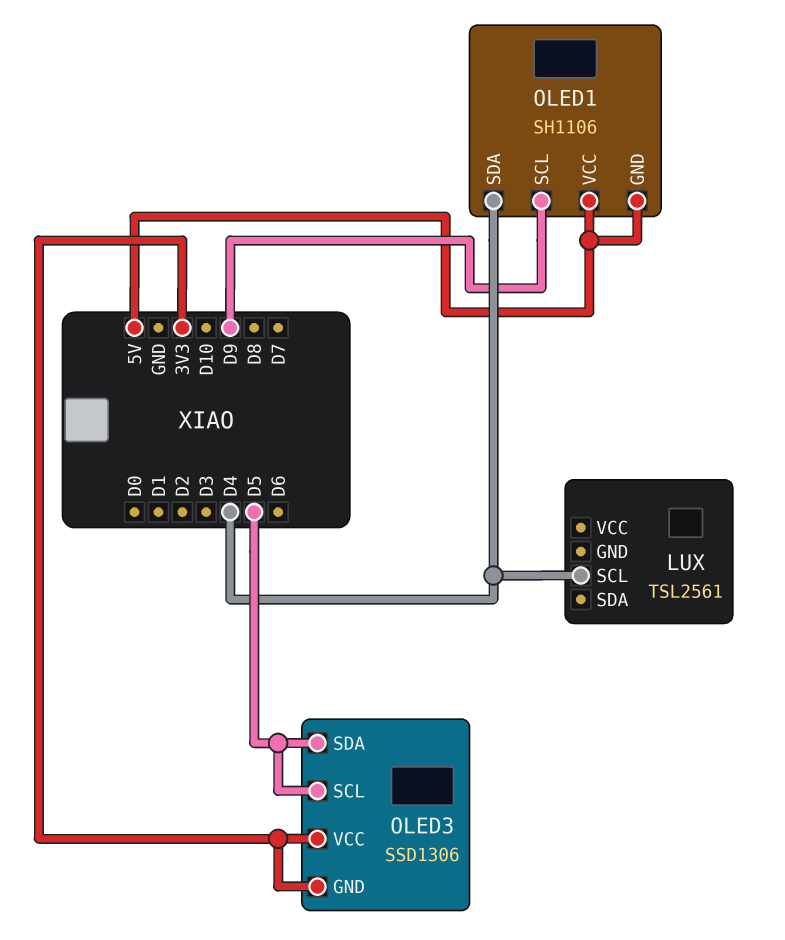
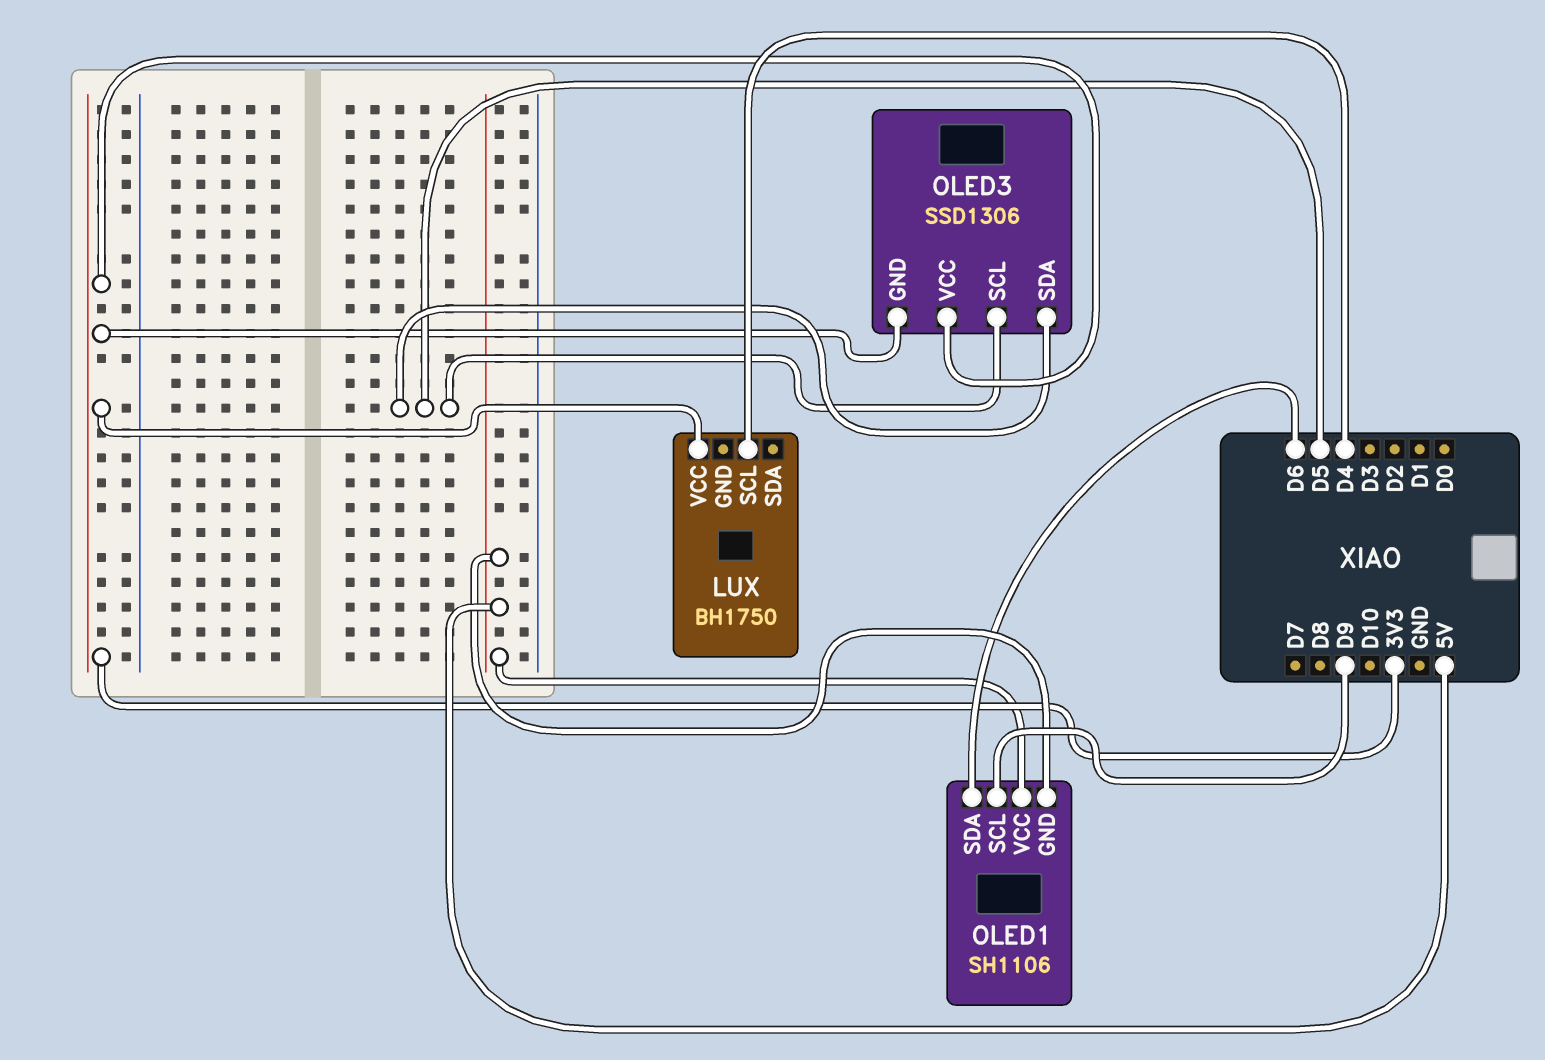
LUX: TSL2561 -> BH1750
LUX pin VCC: none -> 3V3
OLED1 pin SDA: D4 -> D6

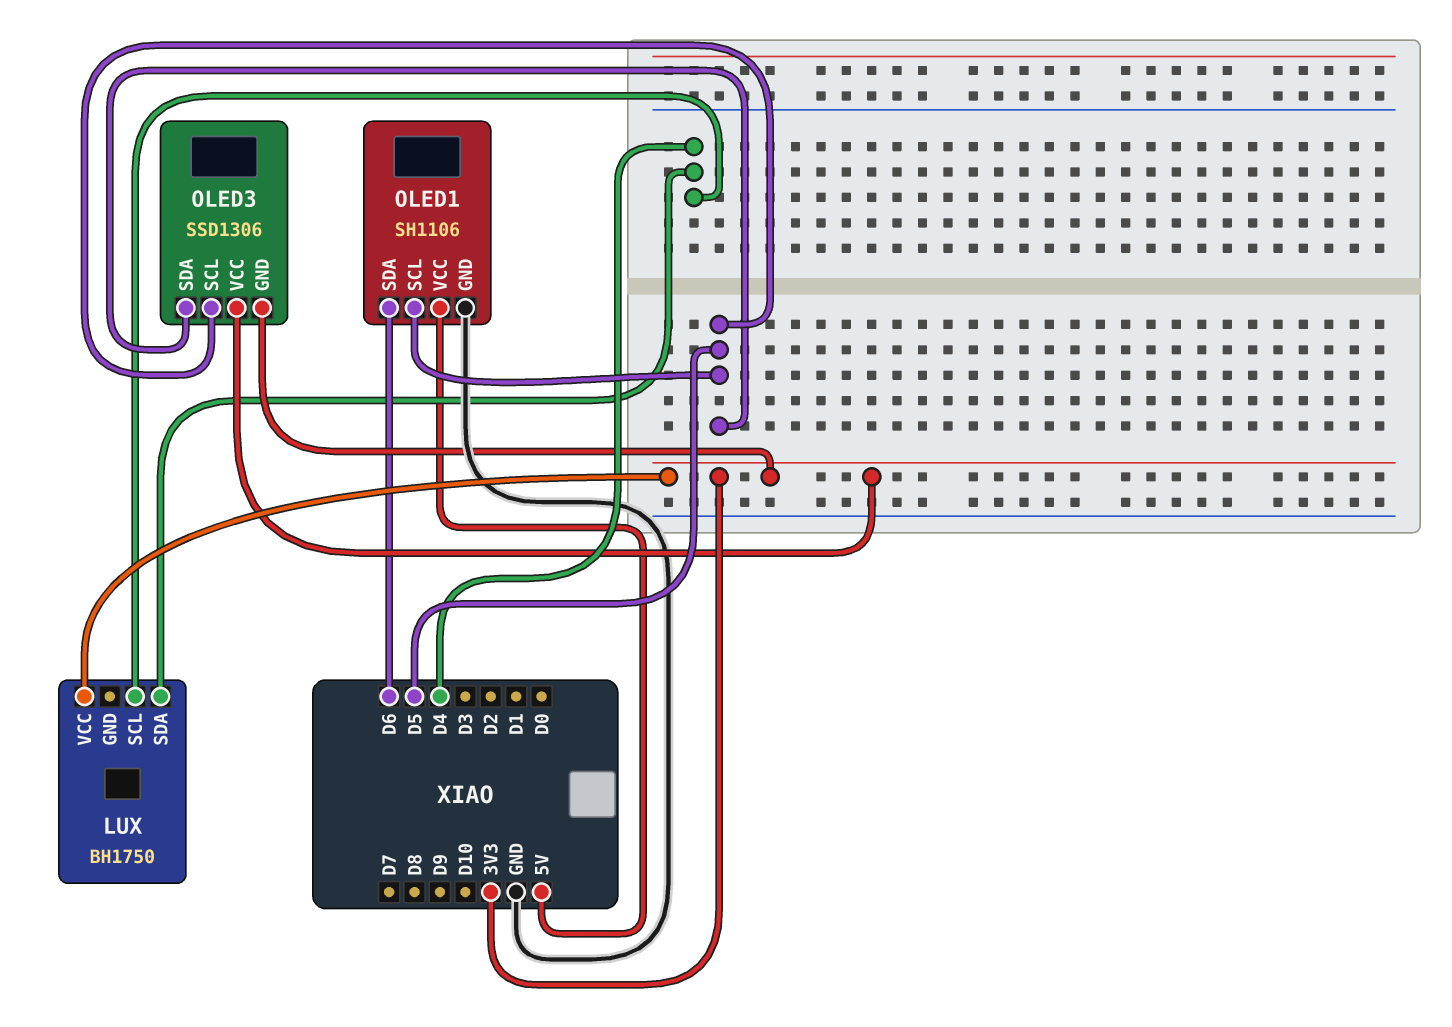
LUX pin SDA: none -> D4
OLED1 pin GND: 5V -> GND
OLED1 pin SCL: D9 -> D5

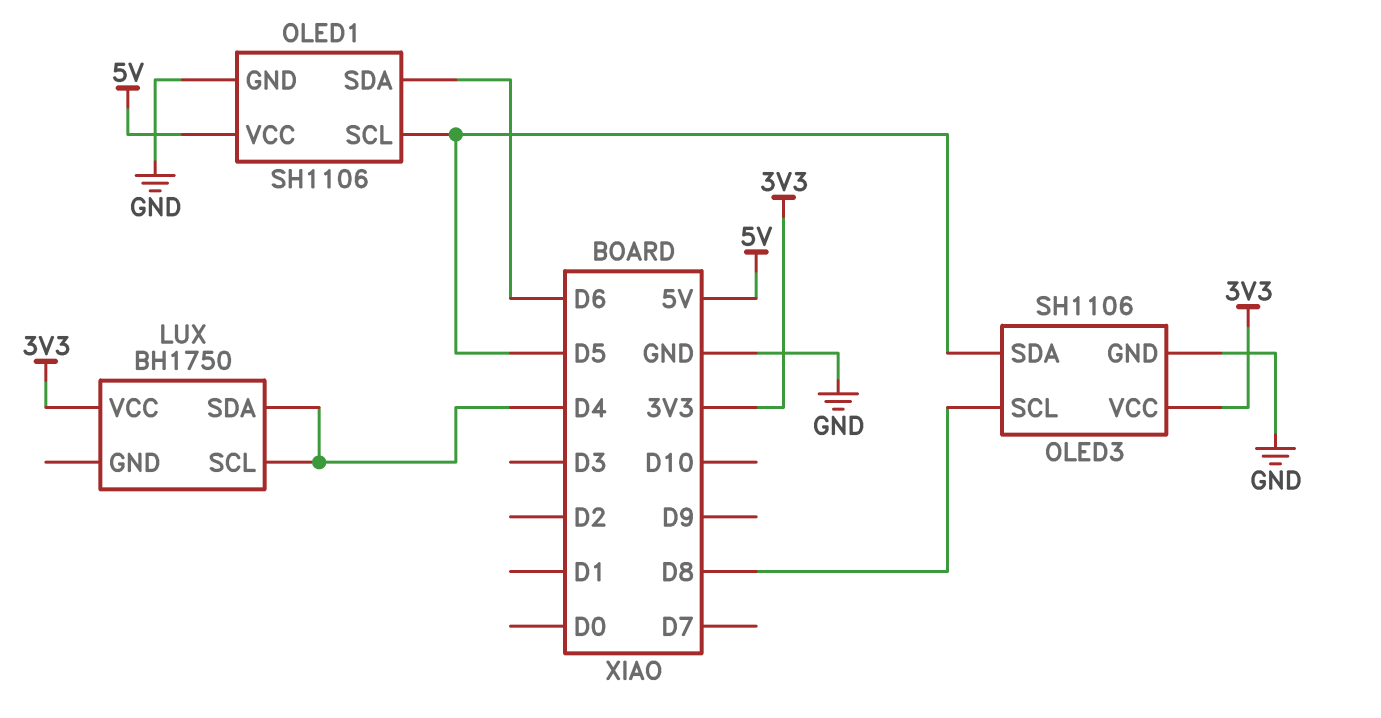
OLED3: SSD1306 -> SH1106
OLED3 pin GND: 3V3 -> GND
OLED3 pin SCL: D5 -> D8

